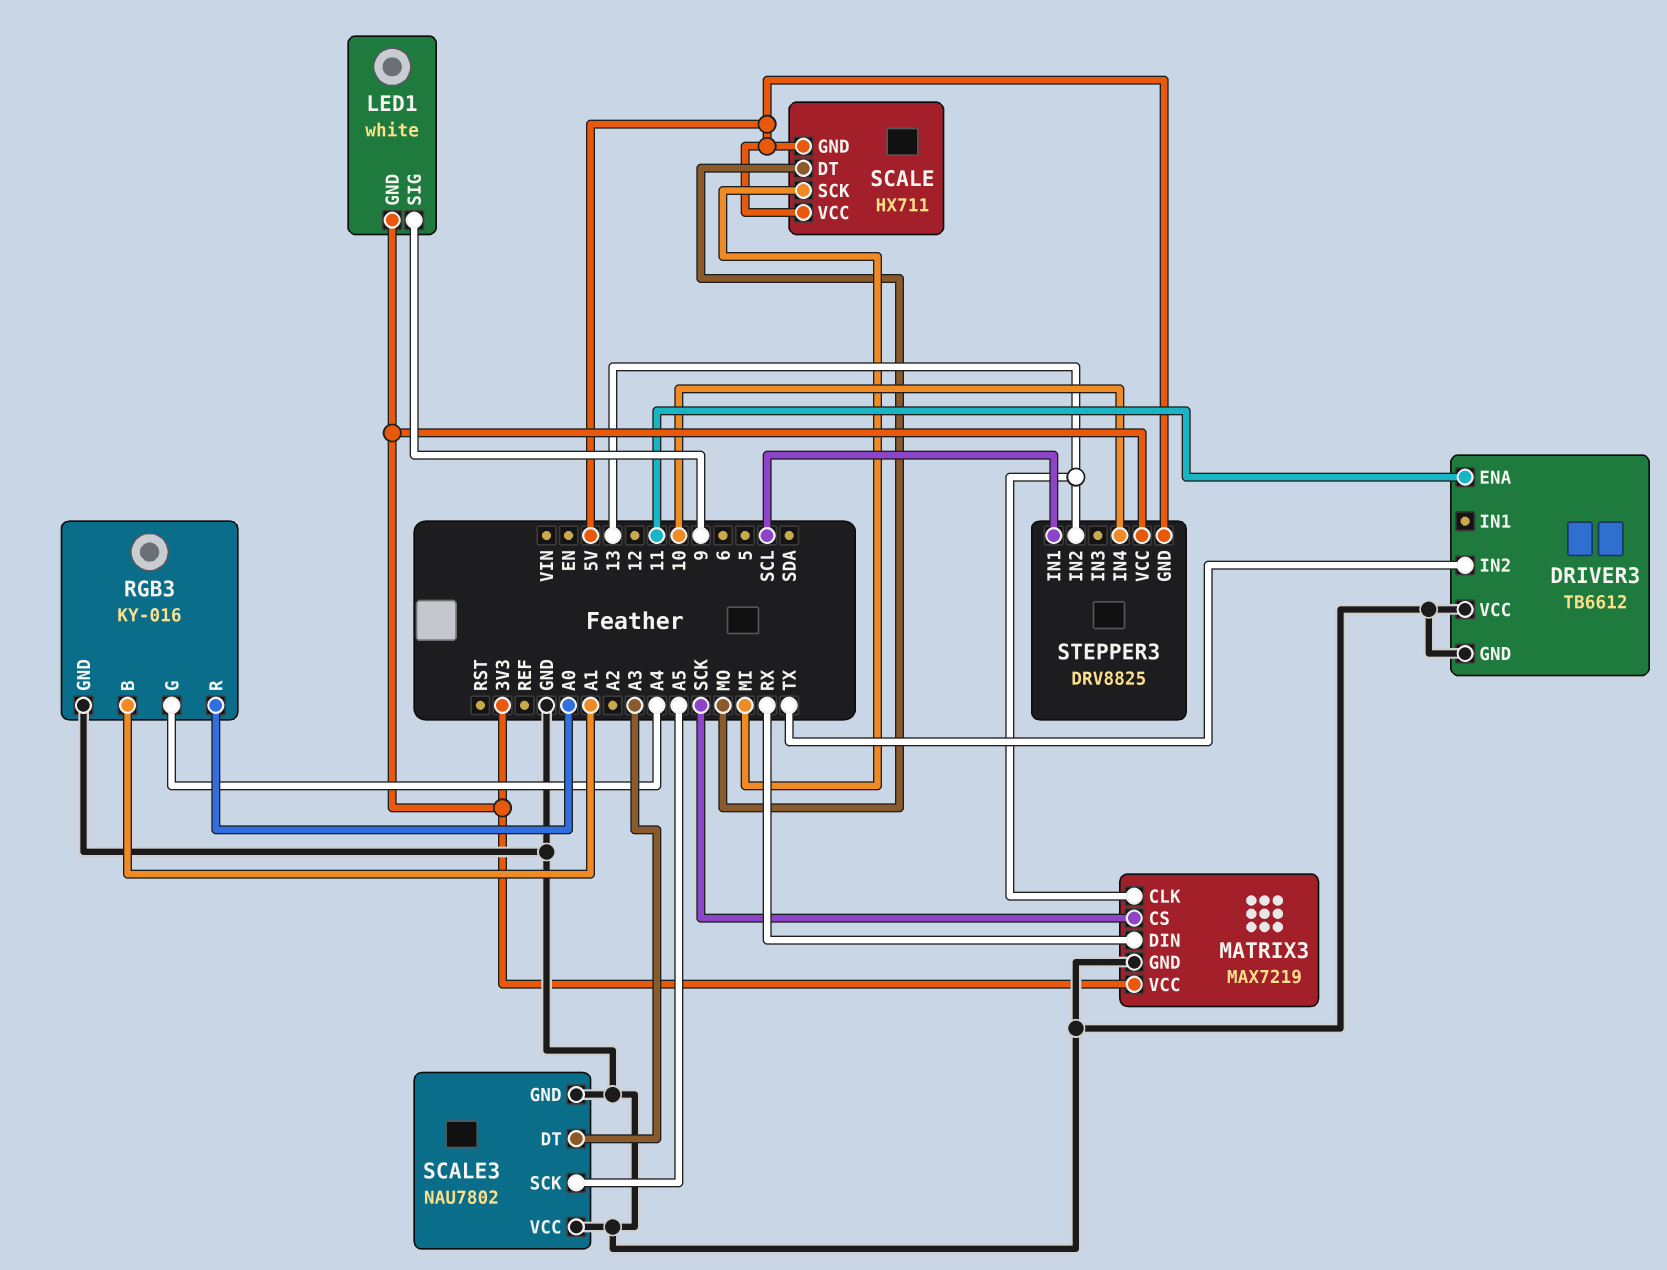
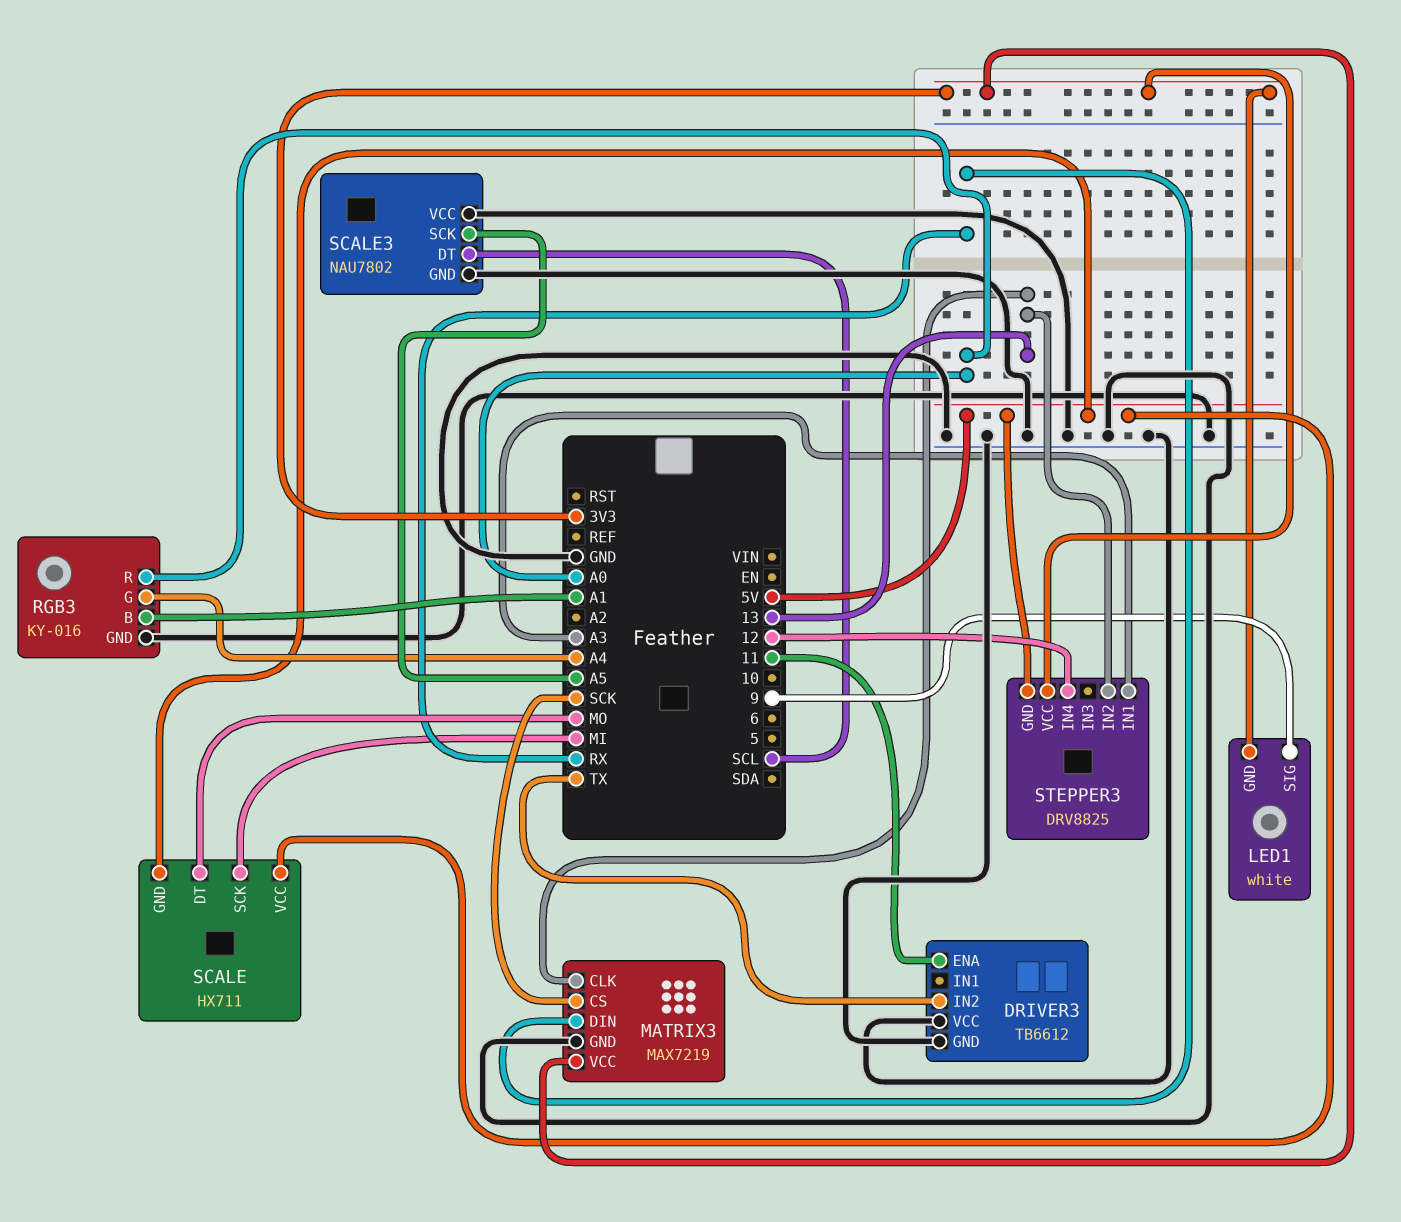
SCALE3 pin DT: A3 -> SCL
STEPPER3 pin IN1: SCL -> A3
STEPPER3 pin IN4: 10 -> 12

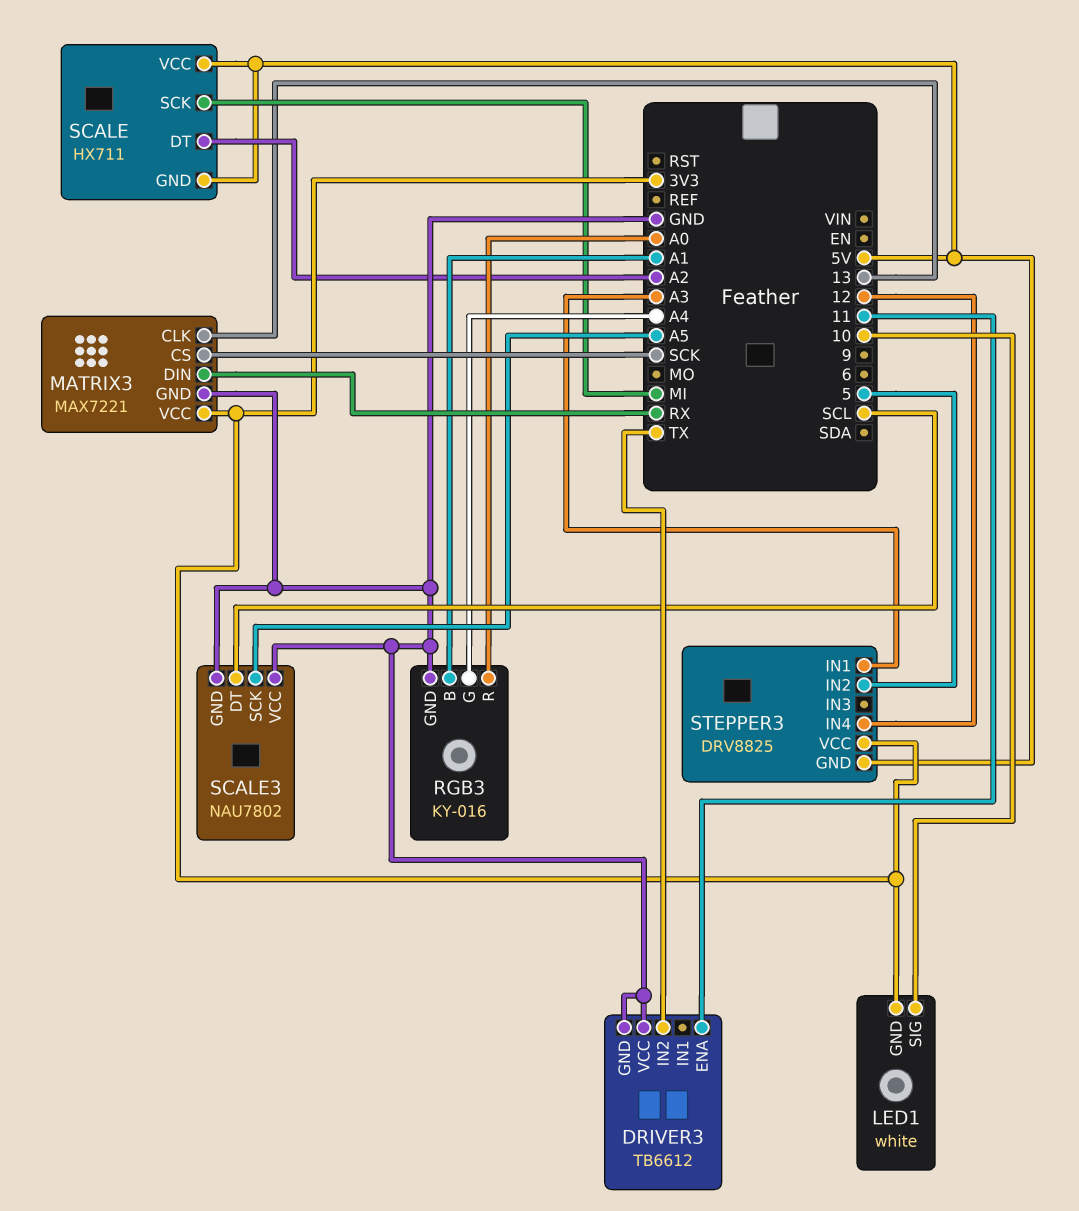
LED1 pin SIG: 9 -> 10
MATRIX3: MAX7219 -> MAX7221
SCALE pin DT: MO -> A2
STEPPER3 pin IN2: 13 -> 5

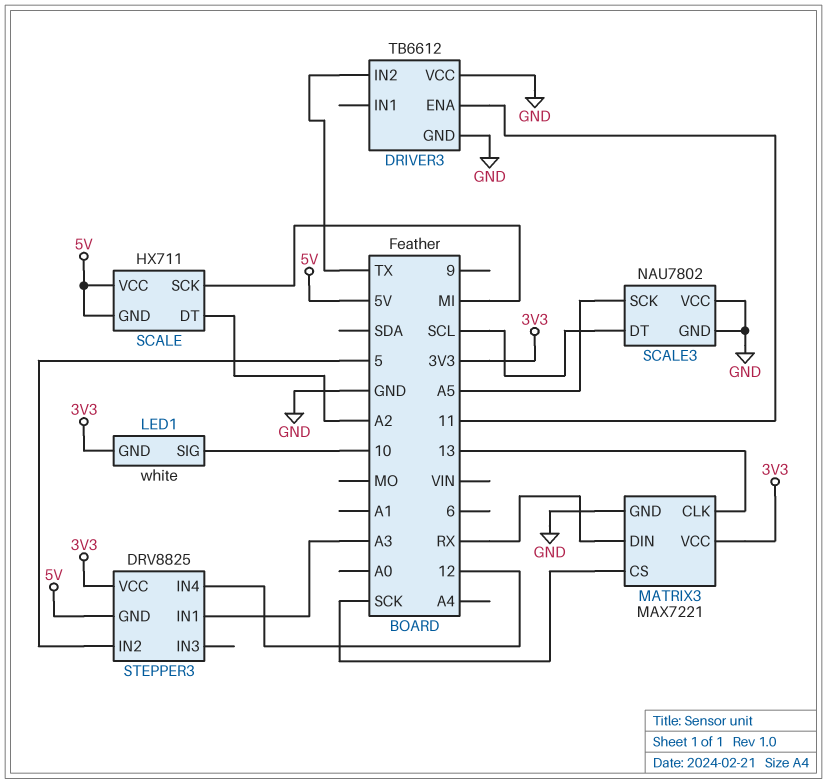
RGB3: KY-016 -> none
RGB3 pin B: A1 -> none
RGB3 pin G: A4 -> none
RGB3 pin GND: GND -> none
RGB3 pin R: A0 -> none

